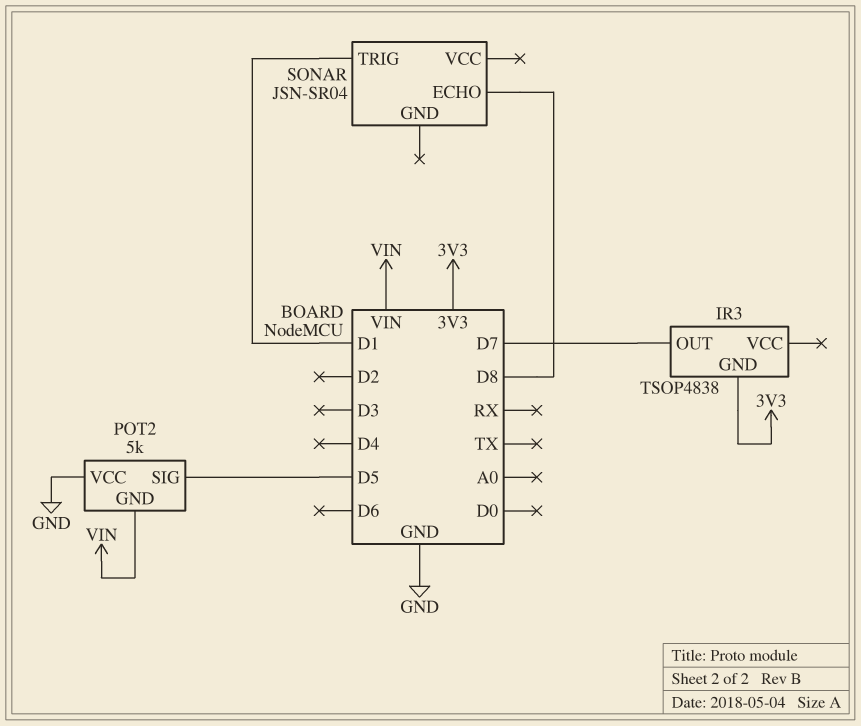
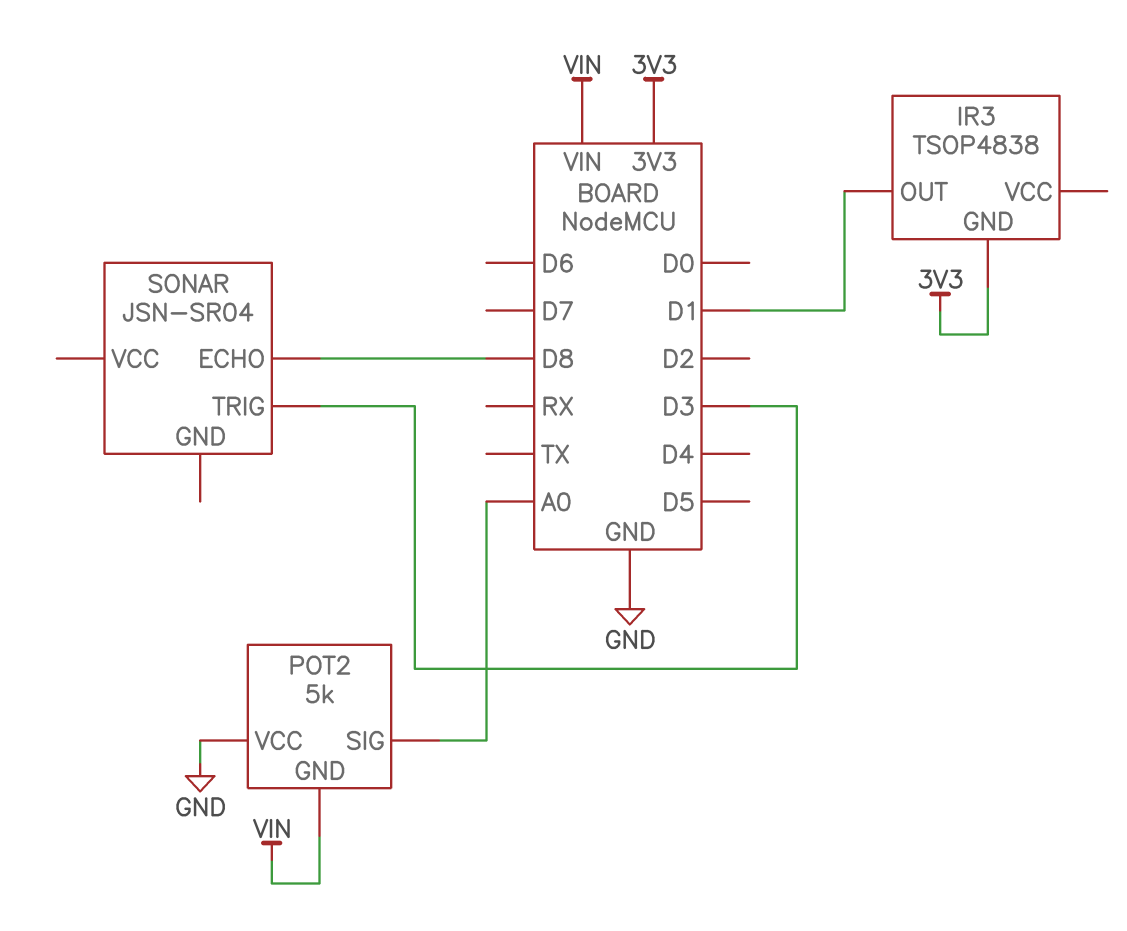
IR3 pin OUT: D7 -> D1
POT2 pin SIG: D5 -> A0
SONAR pin TRIG: D1 -> D3

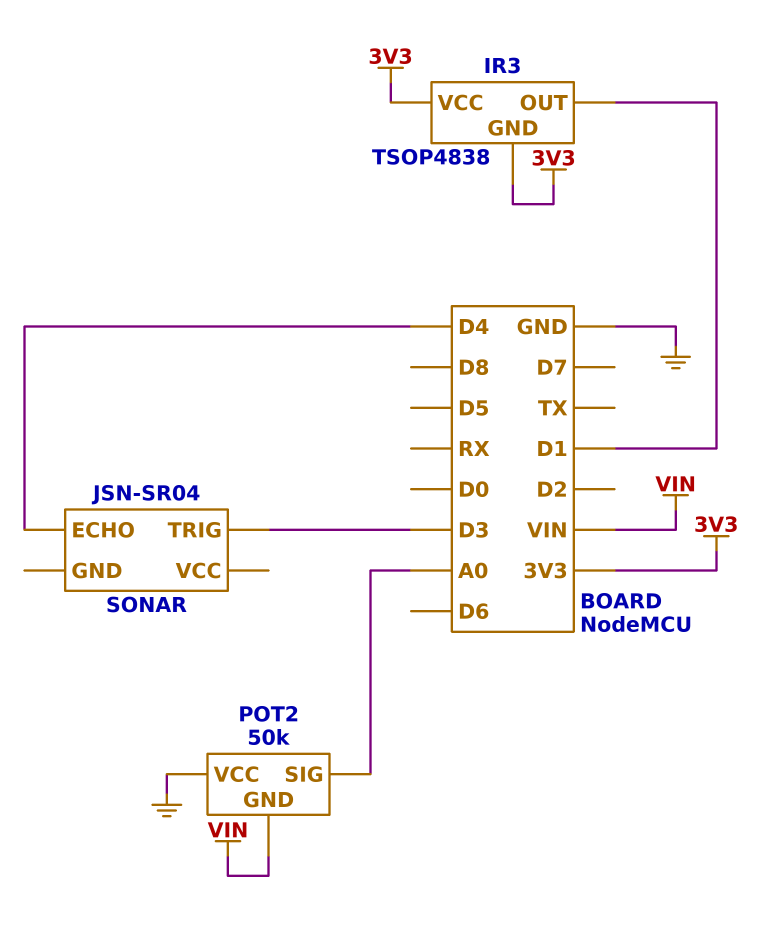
IR3 pin VCC: none -> 3V3
POT2: 5k -> 50k
SONAR pin ECHO: D8 -> D4

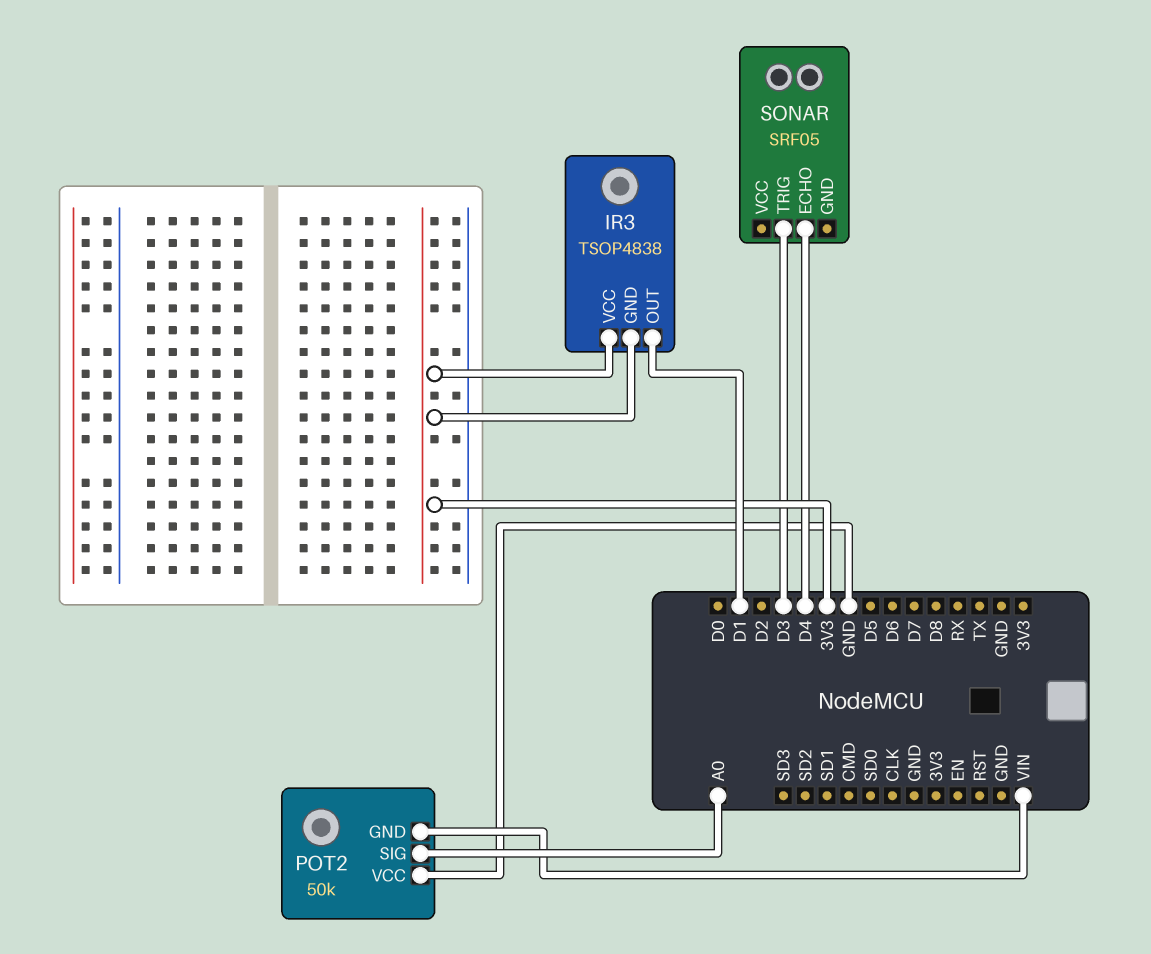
SONAR: JSN-SR04 -> SRF05

